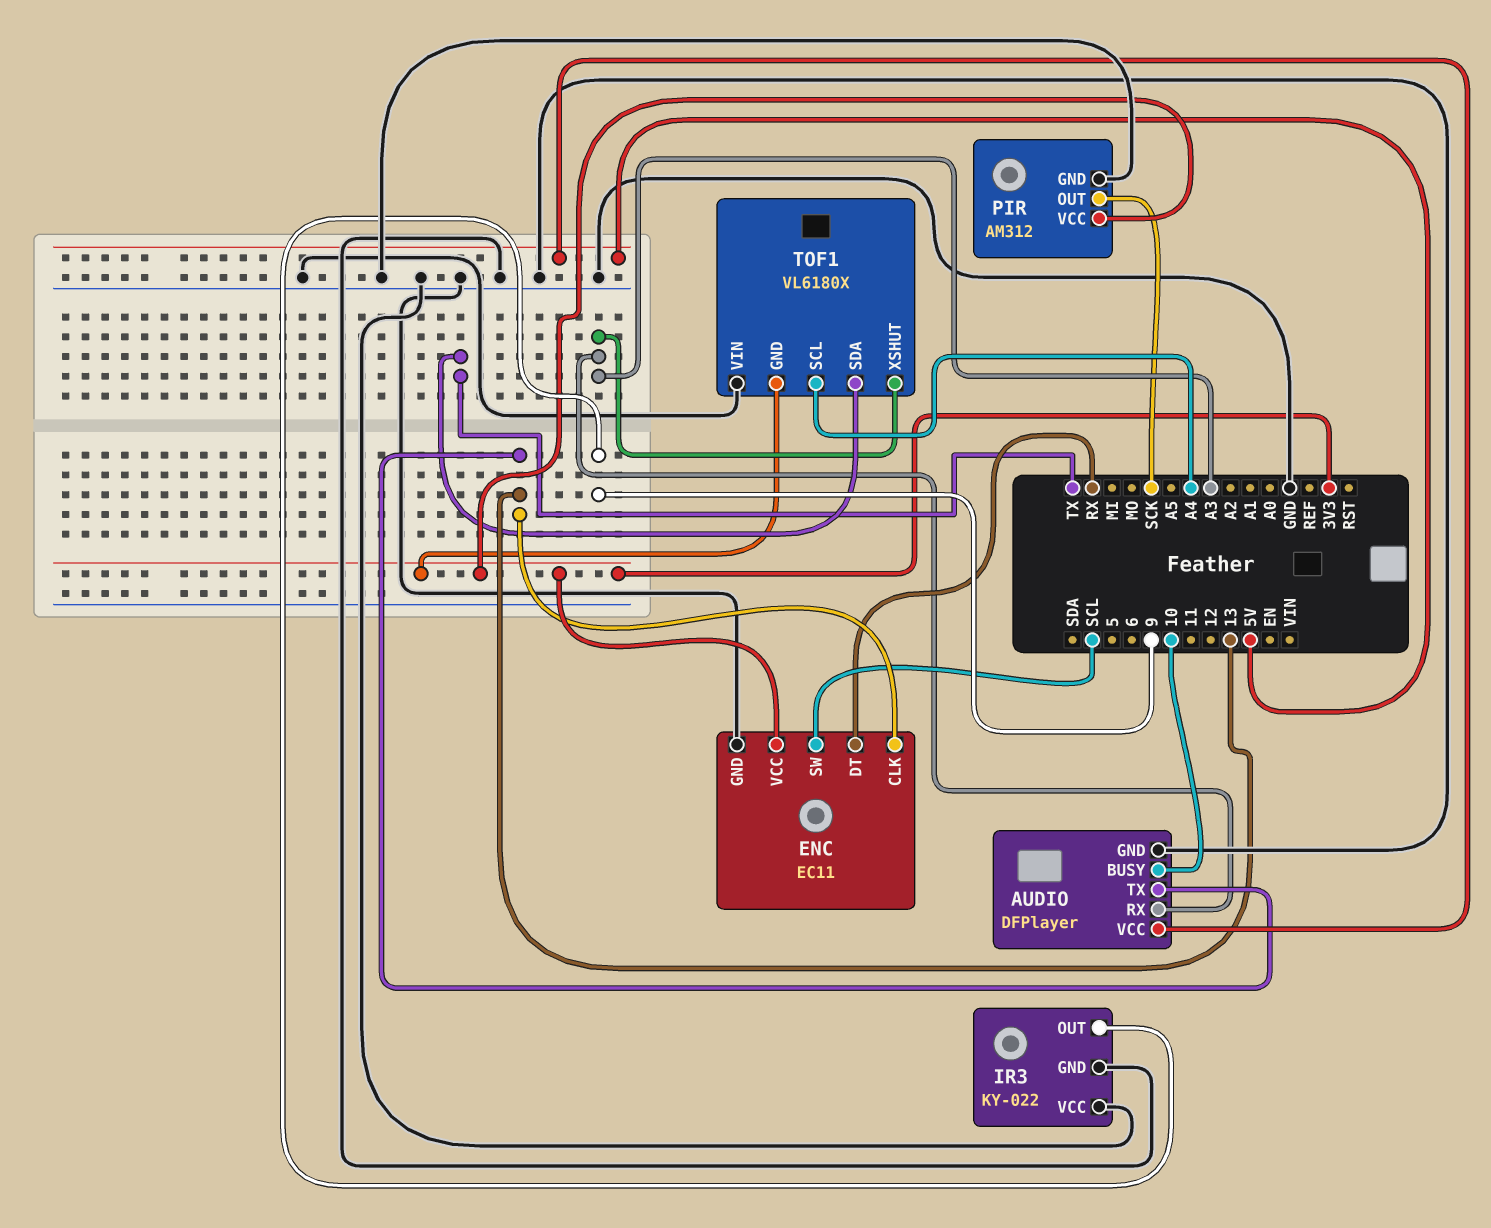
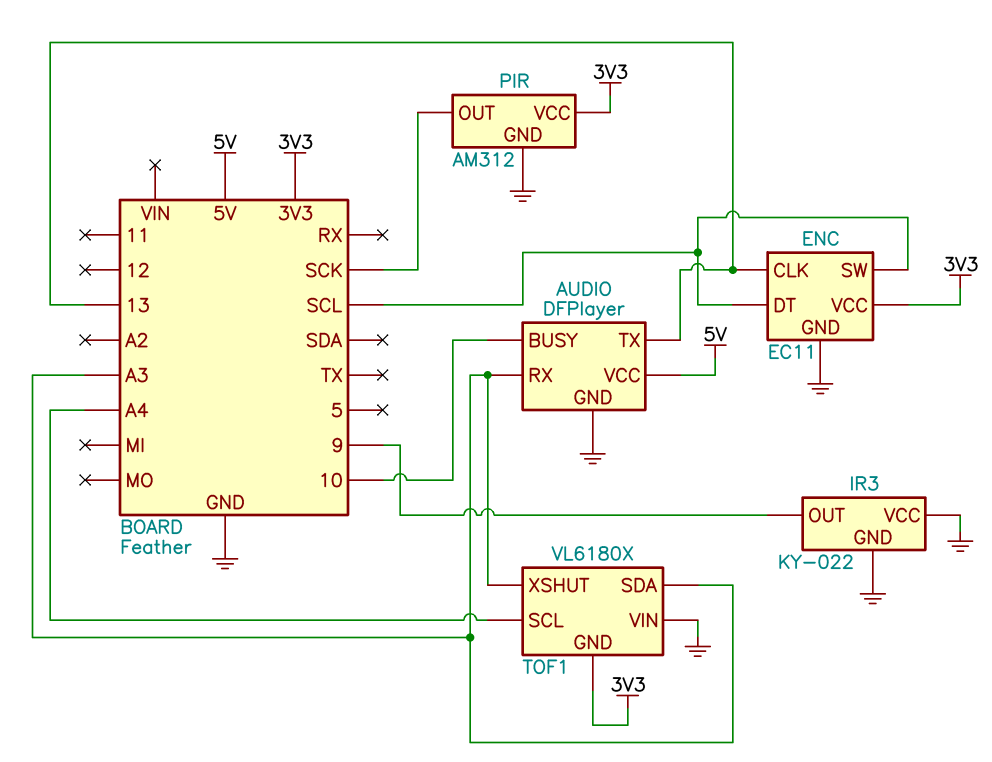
ENC pin DT: RX -> SCL
TOF1 pin SDA: TX -> A3

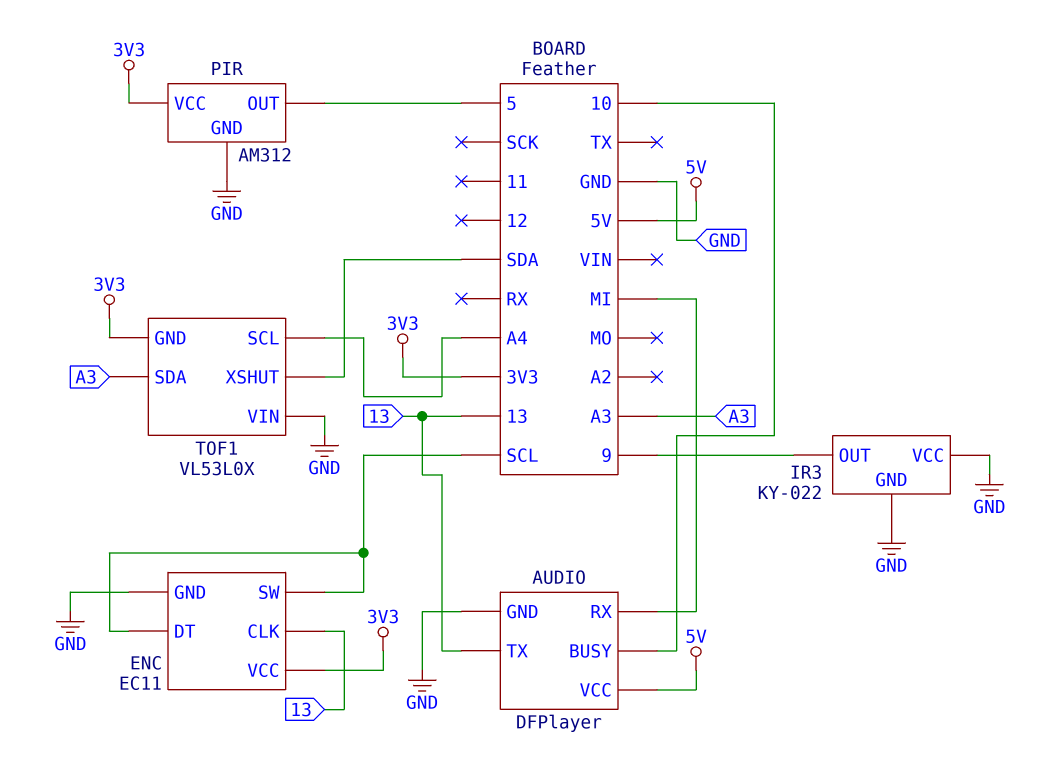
AUDIO pin RX: A3 -> MI
PIR pin OUT: SCK -> 5
TOF1: VL6180X -> VL53L0X
TOF1 pin XSHUT: A3 -> SDA

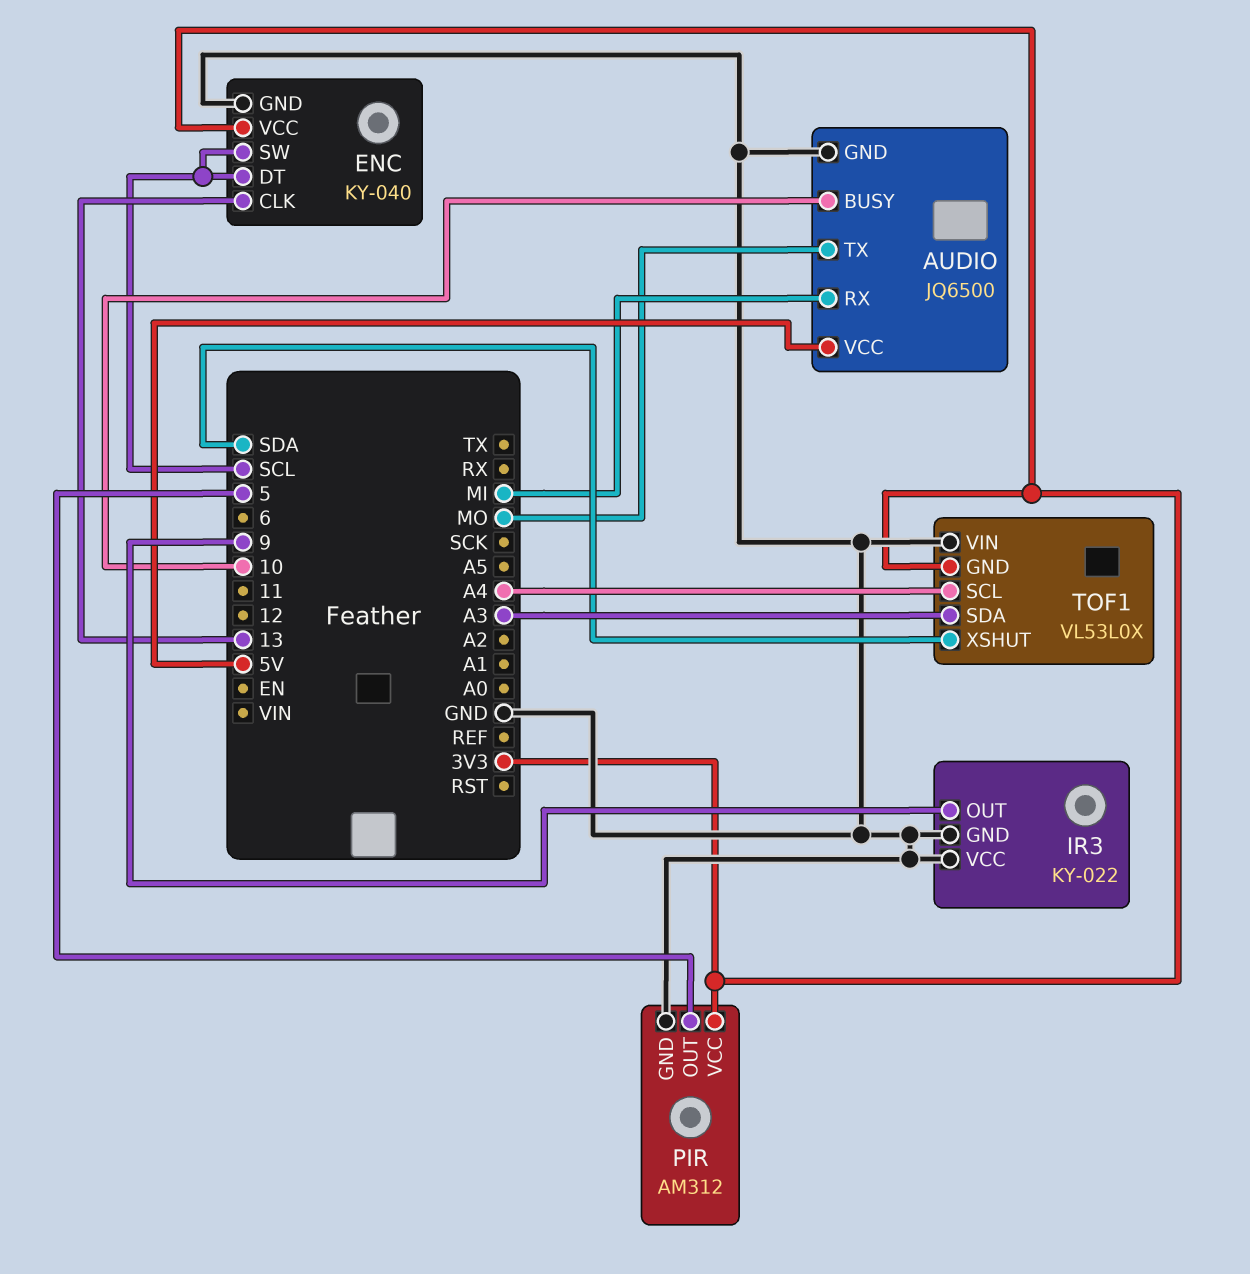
AUDIO: DFPlayer -> JQ6500
AUDIO pin TX: 13 -> MO
ENC: EC11 -> KY-040

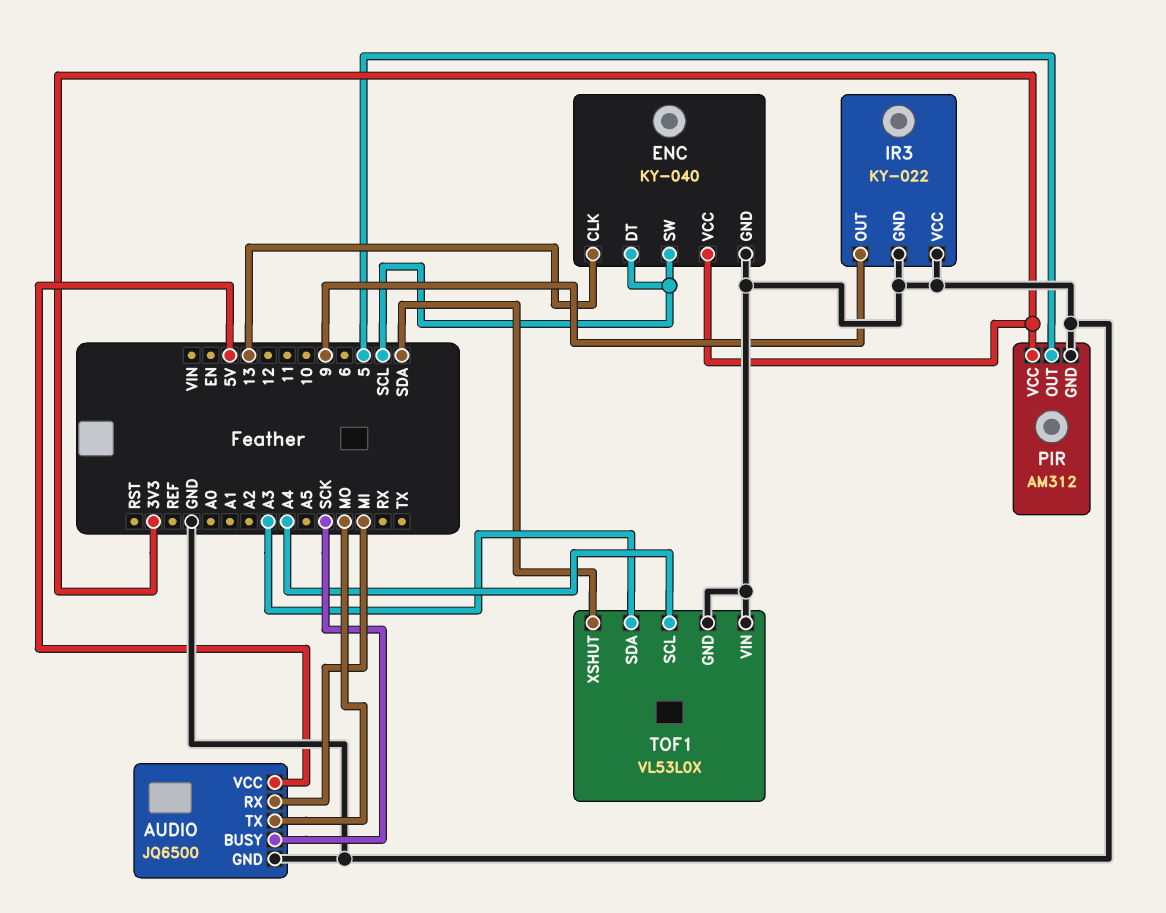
AUDIO pin BUSY: 10 -> SCK
TOF1 pin GND: 3V3 -> GND

